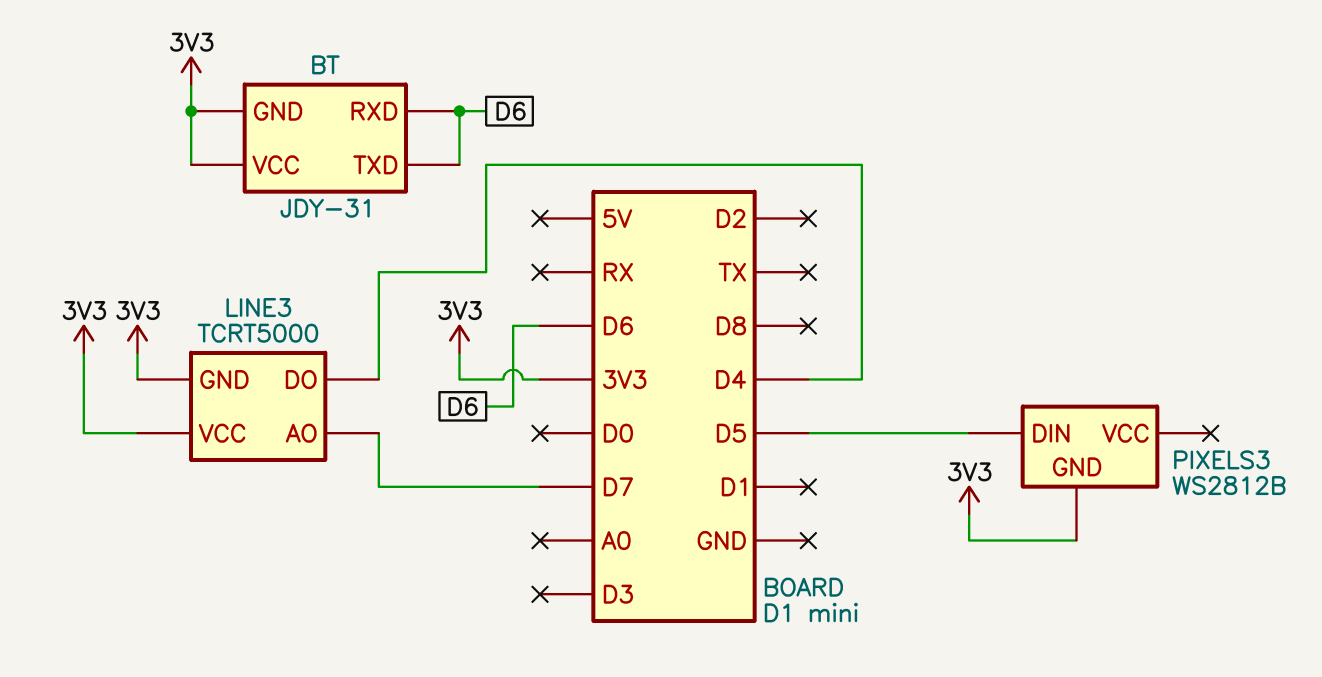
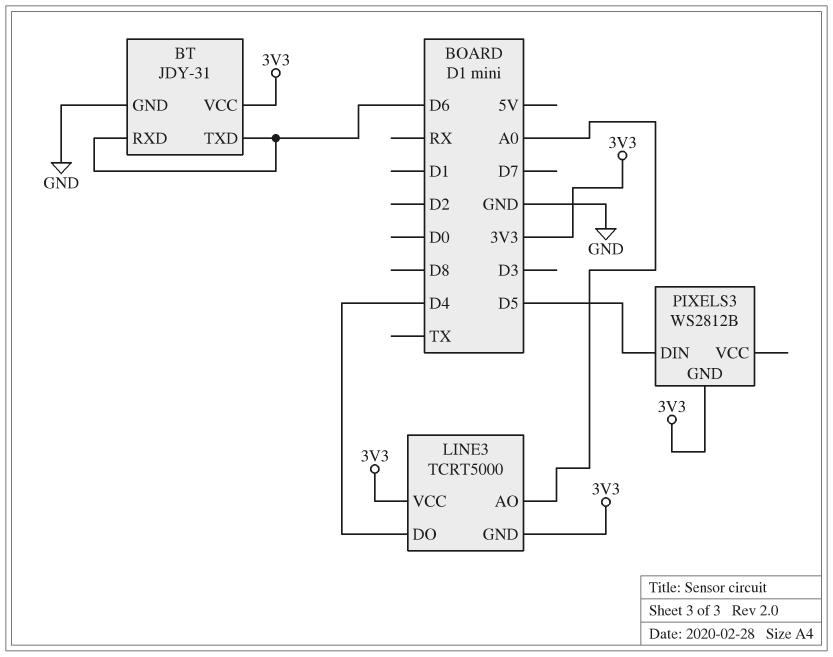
BT pin GND: 3V3 -> GND
LINE3 pin AO: D7 -> A0

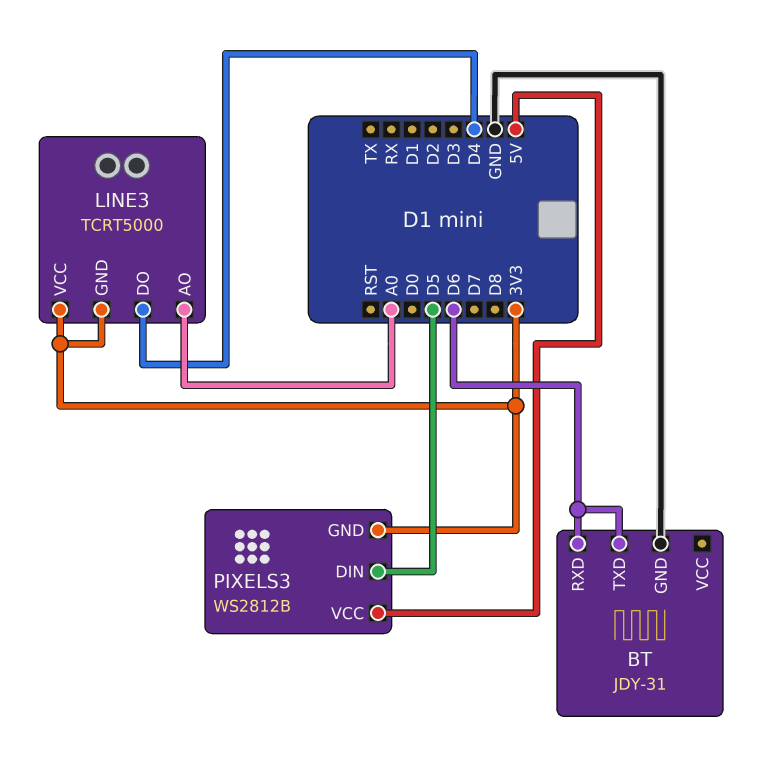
BT pin VCC: 3V3 -> none
PIXELS3 pin VCC: none -> 5V

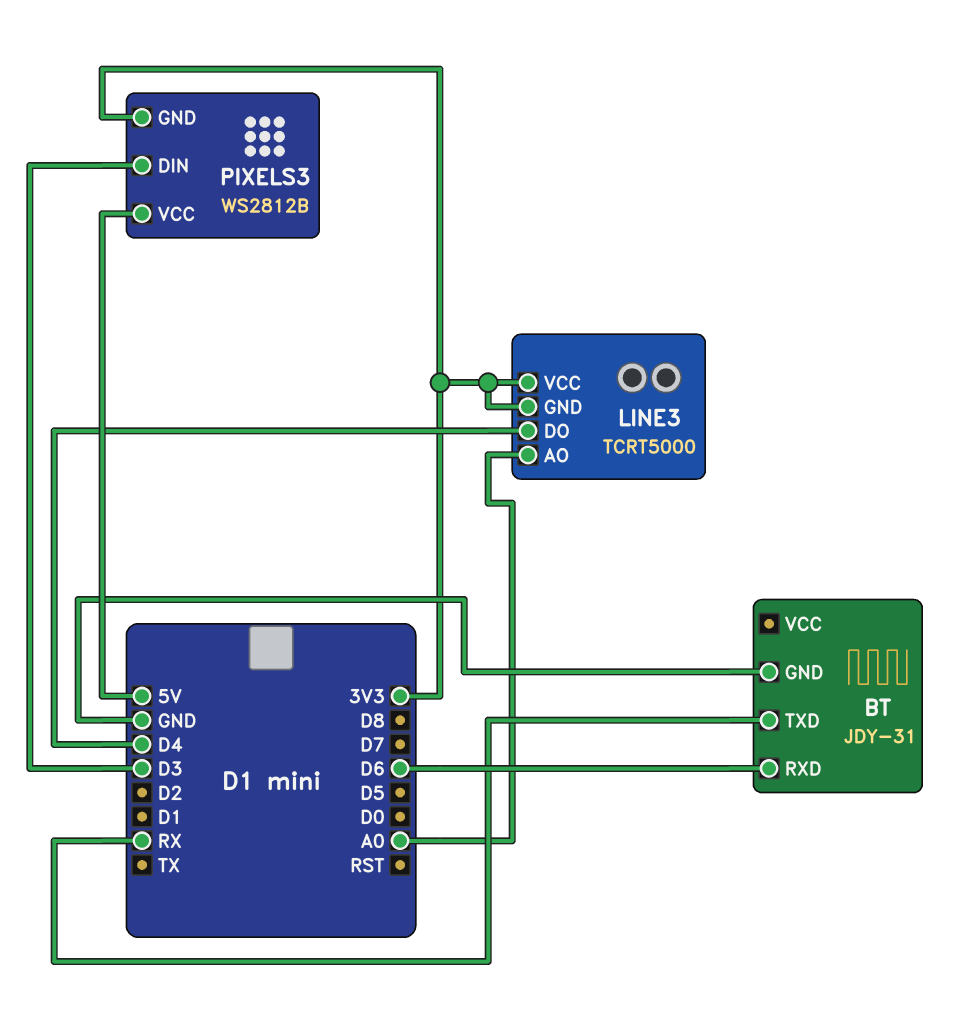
BT pin TXD: D6 -> RX
PIXELS3 pin DIN: D5 -> D3

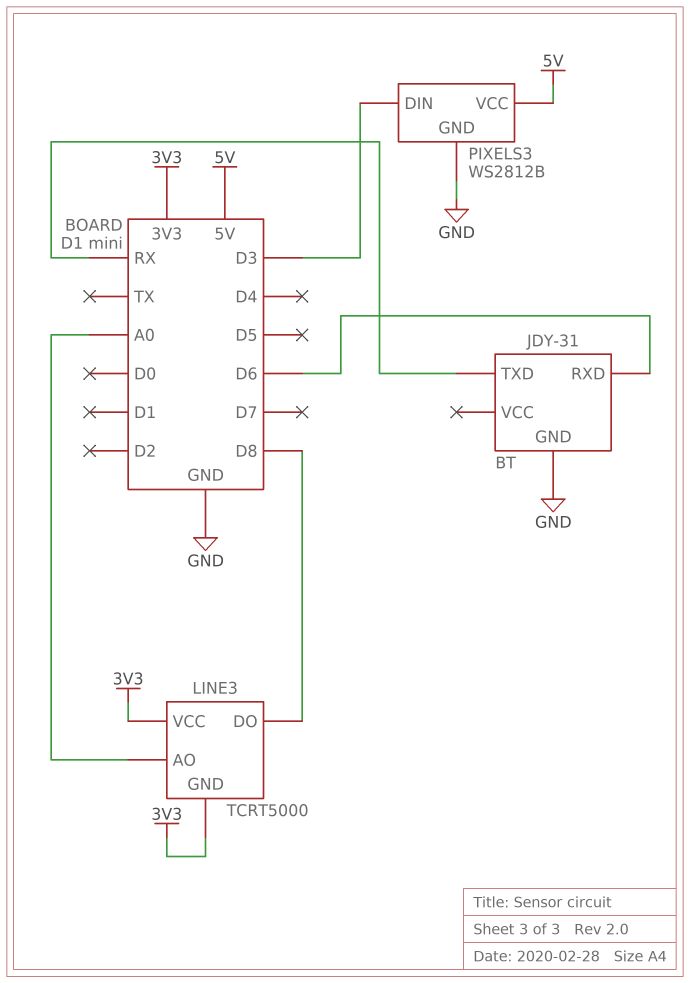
LINE3 pin DO: D4 -> D8
PIXELS3 pin GND: 3V3 -> GND

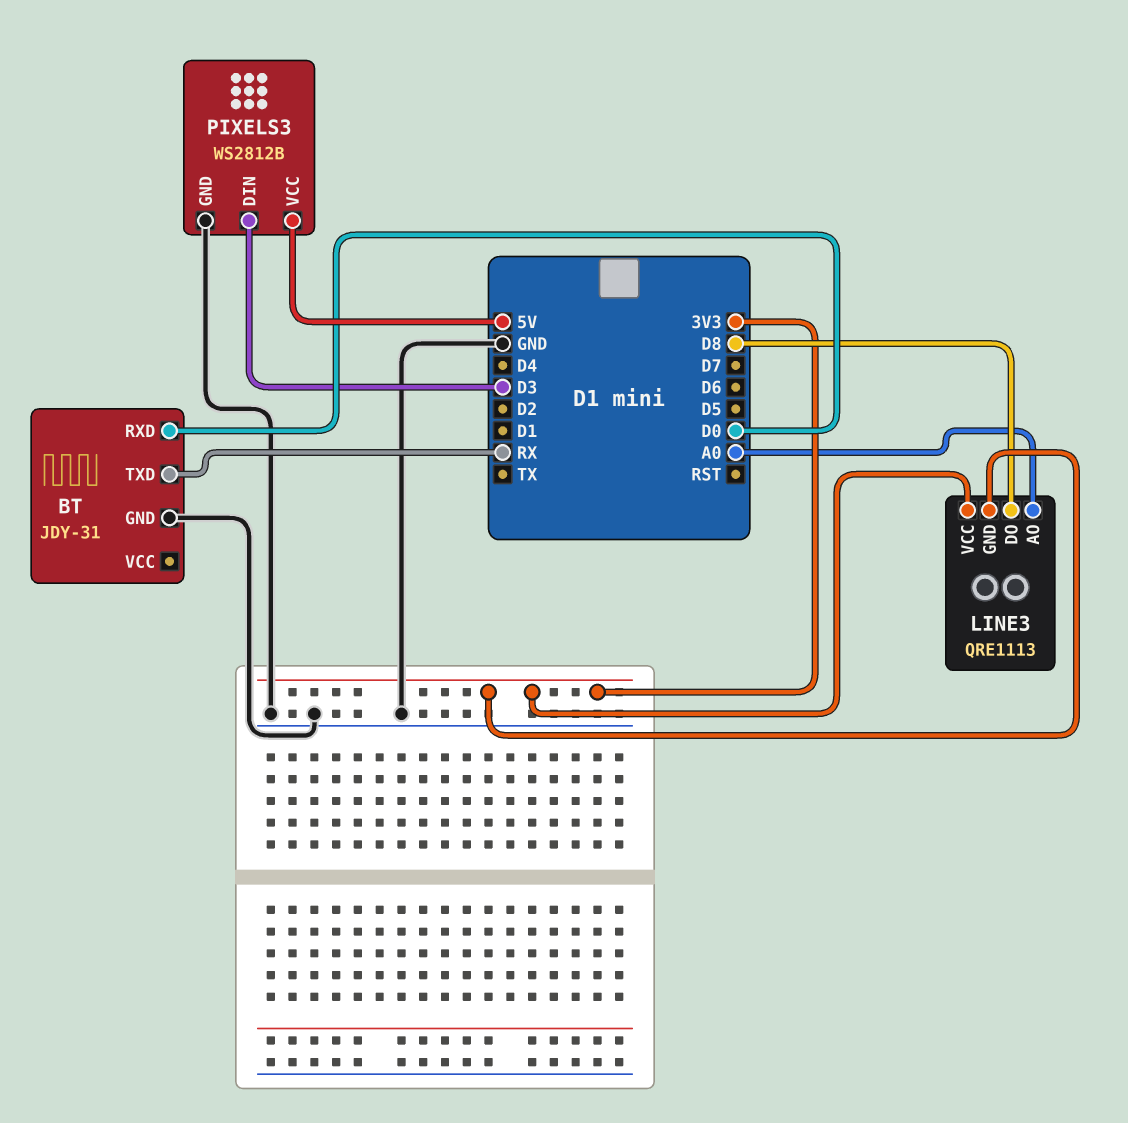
BT pin RXD: D6 -> D0
LINE3: TCRT5000 -> QRE1113

